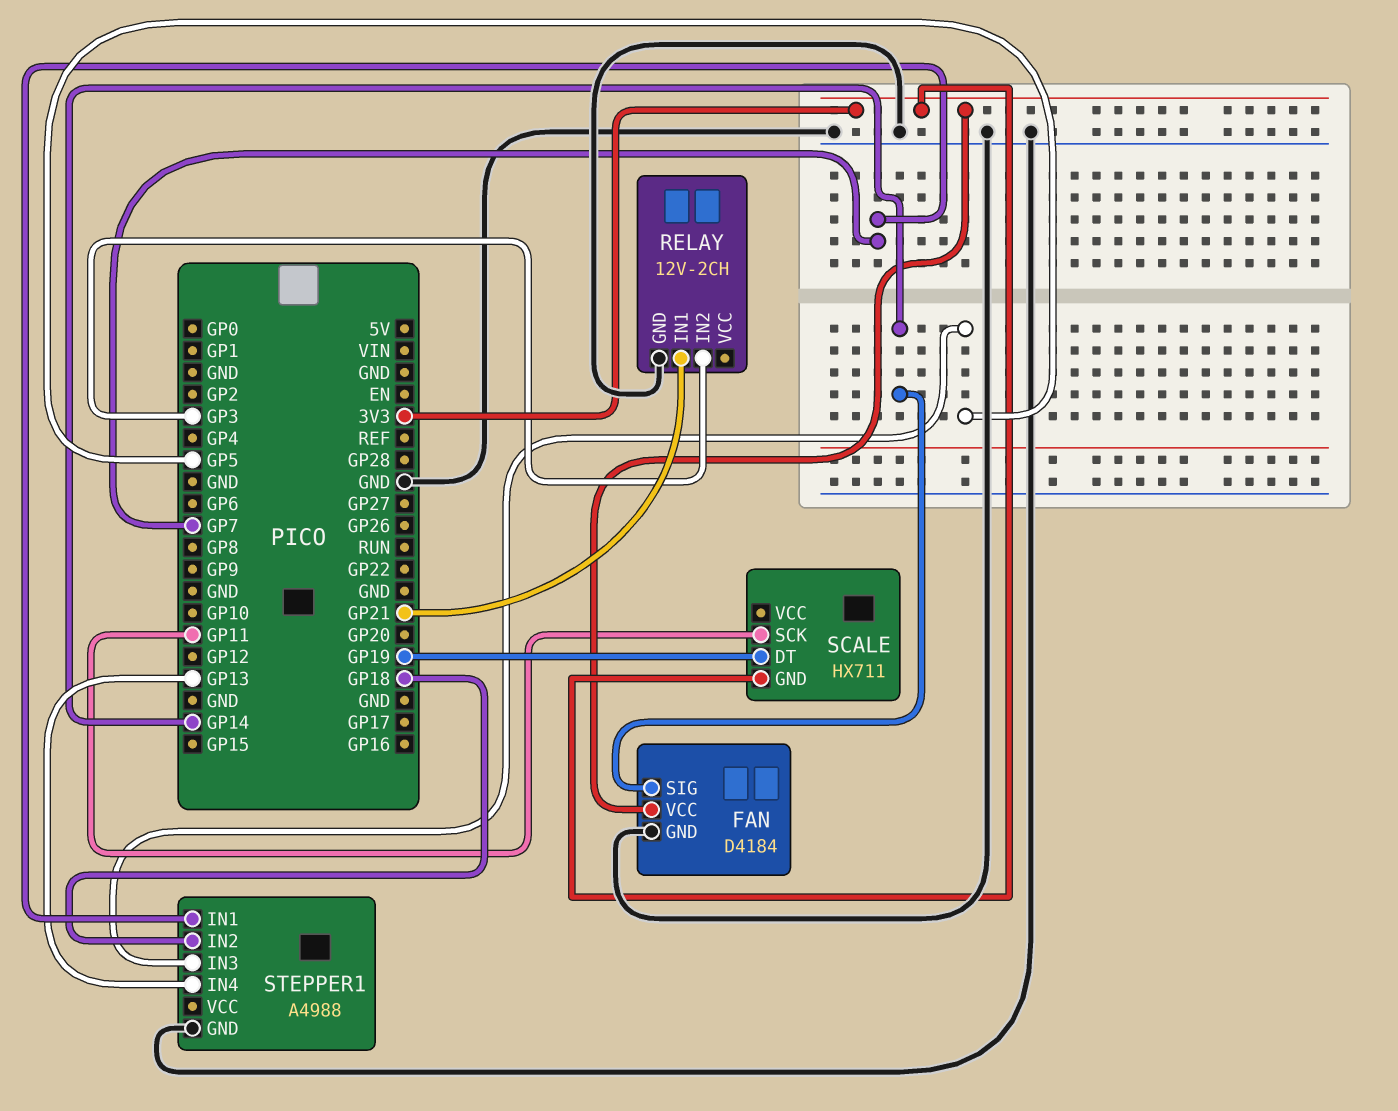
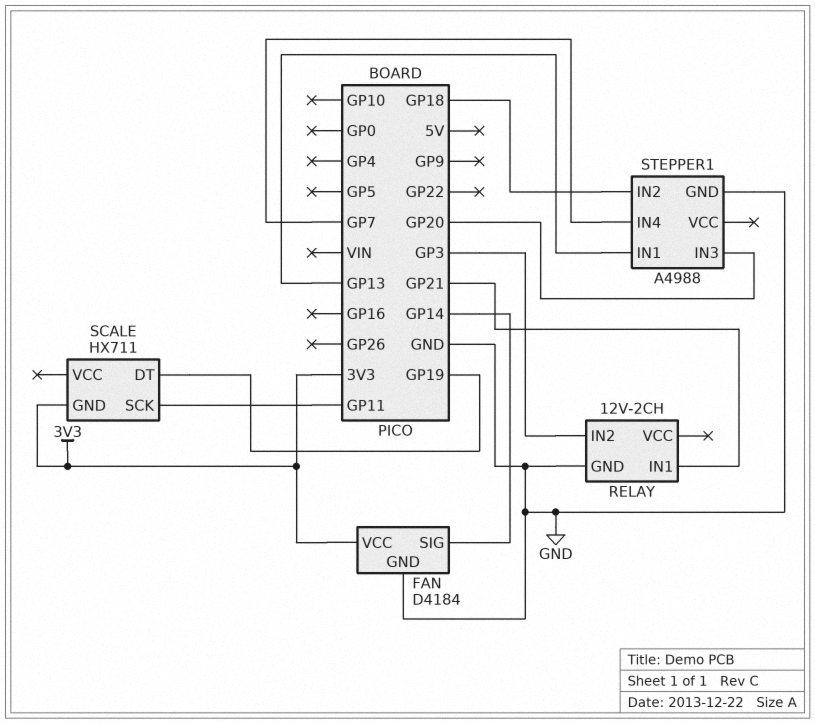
STEPPER1 pin IN1: GP7 -> GP13
STEPPER1 pin IN3: GP5 -> GP20
STEPPER1 pin IN4: GP13 -> GP7

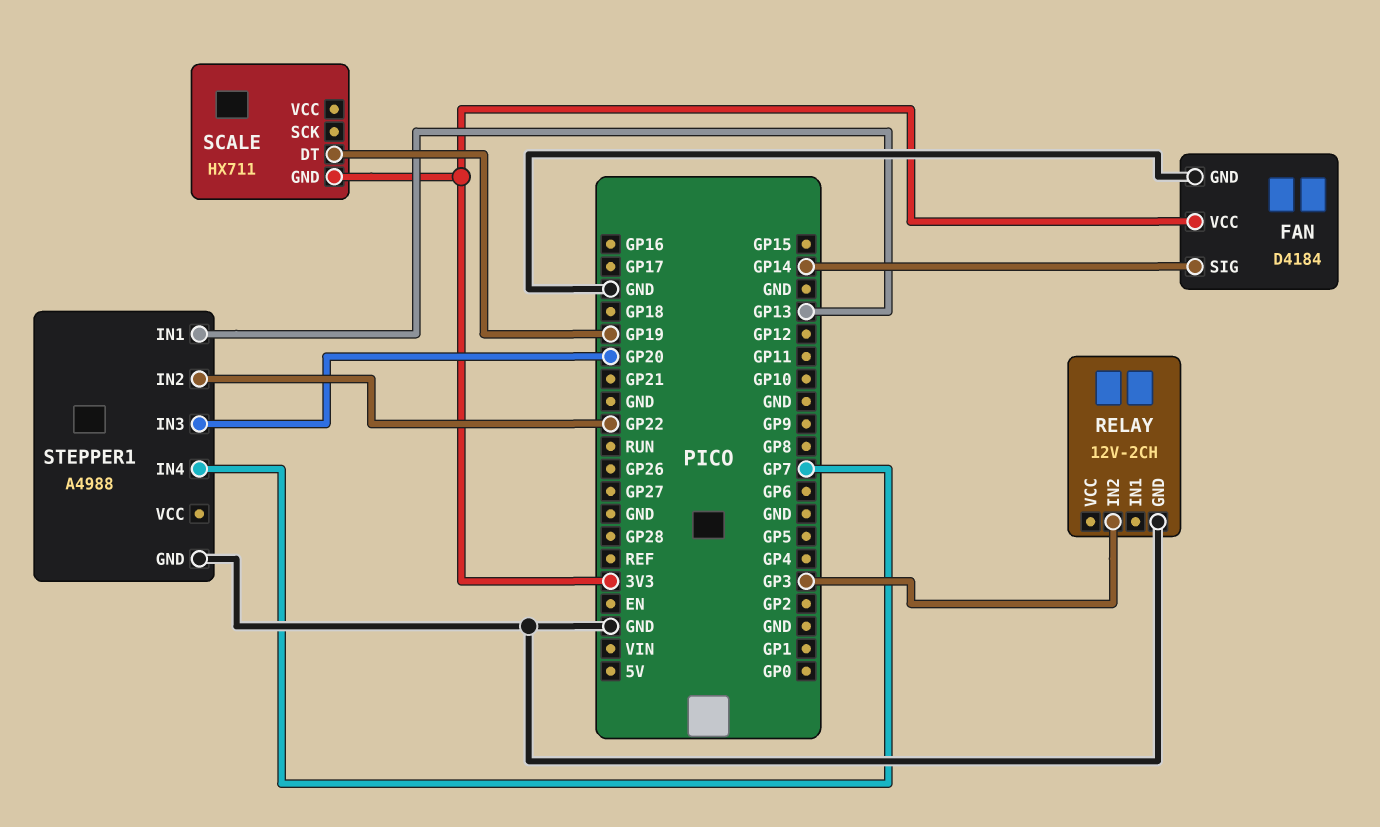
RELAY pin IN1: GP21 -> none
SCALE pin SCK: GP11 -> none
STEPPER1 pin IN2: GP18 -> GP22

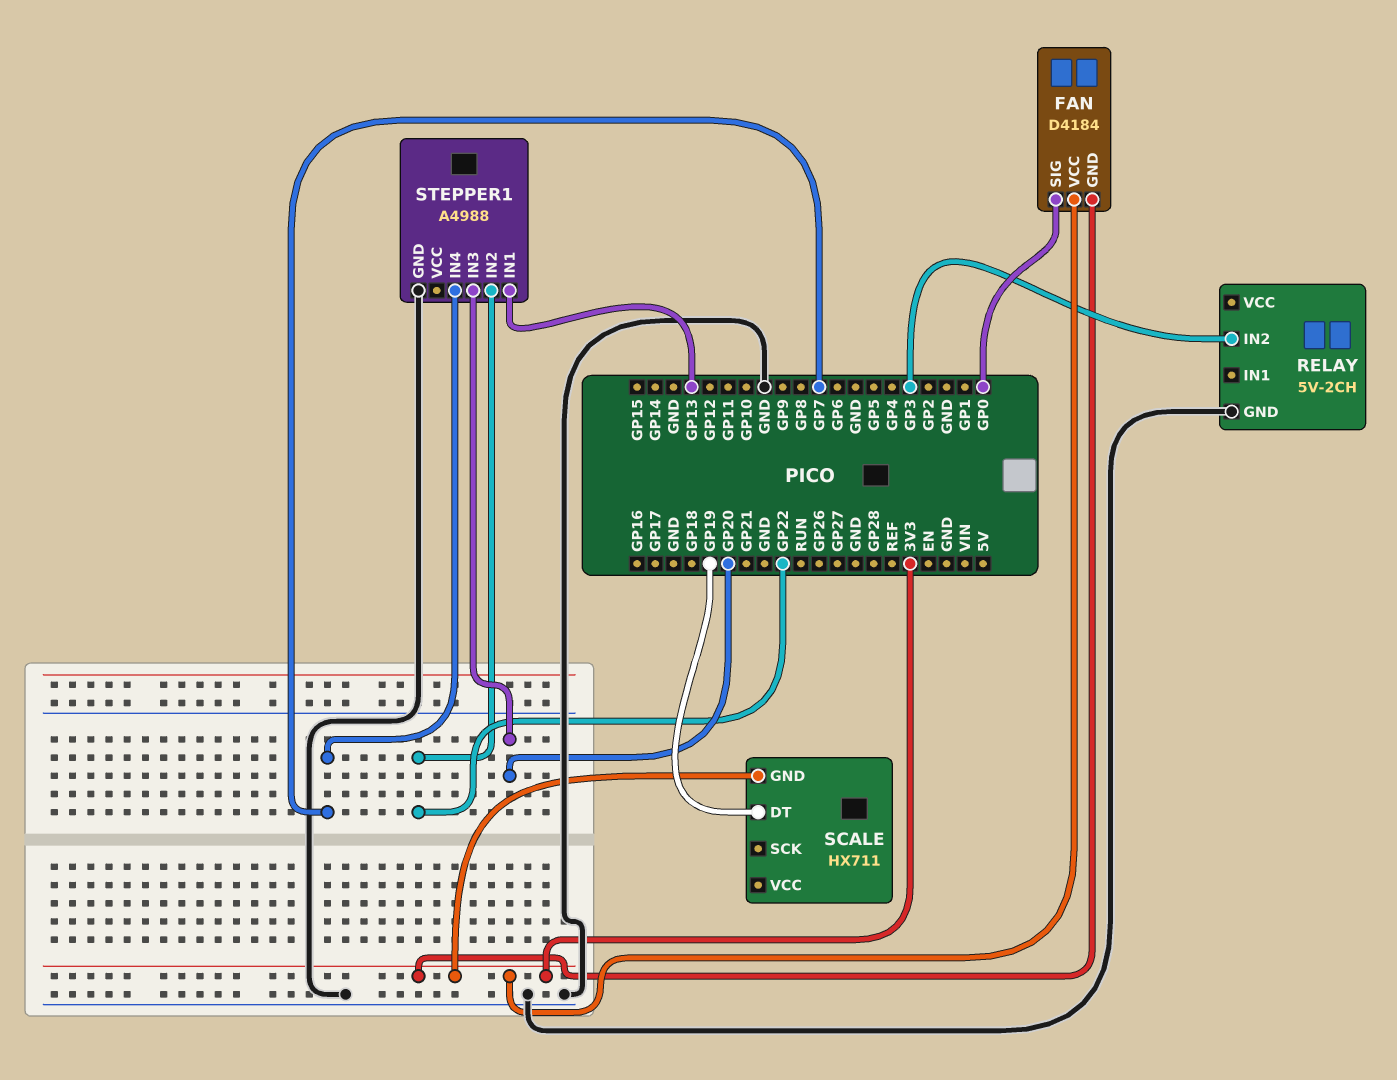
FAN pin GND: GND -> 3V3
FAN pin SIG: GP14 -> GP0
RELAY: 12V-2CH -> 5V-2CH

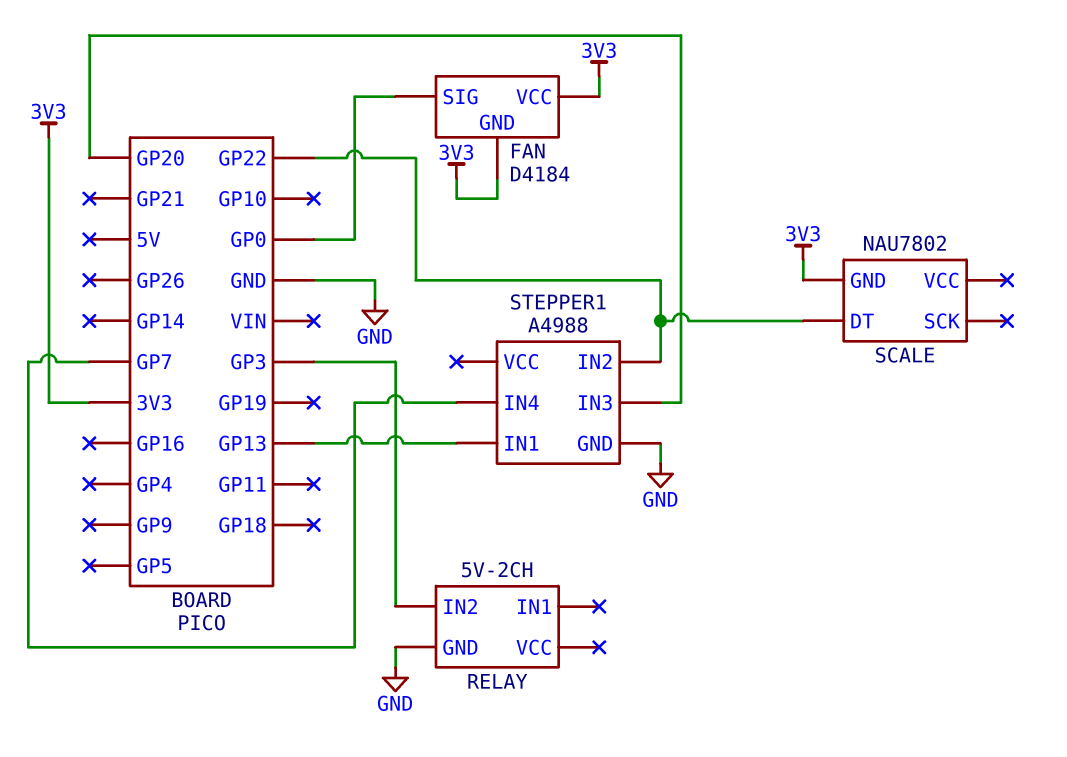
SCALE: HX711 -> NAU7802
SCALE pin DT: GP19 -> GP22

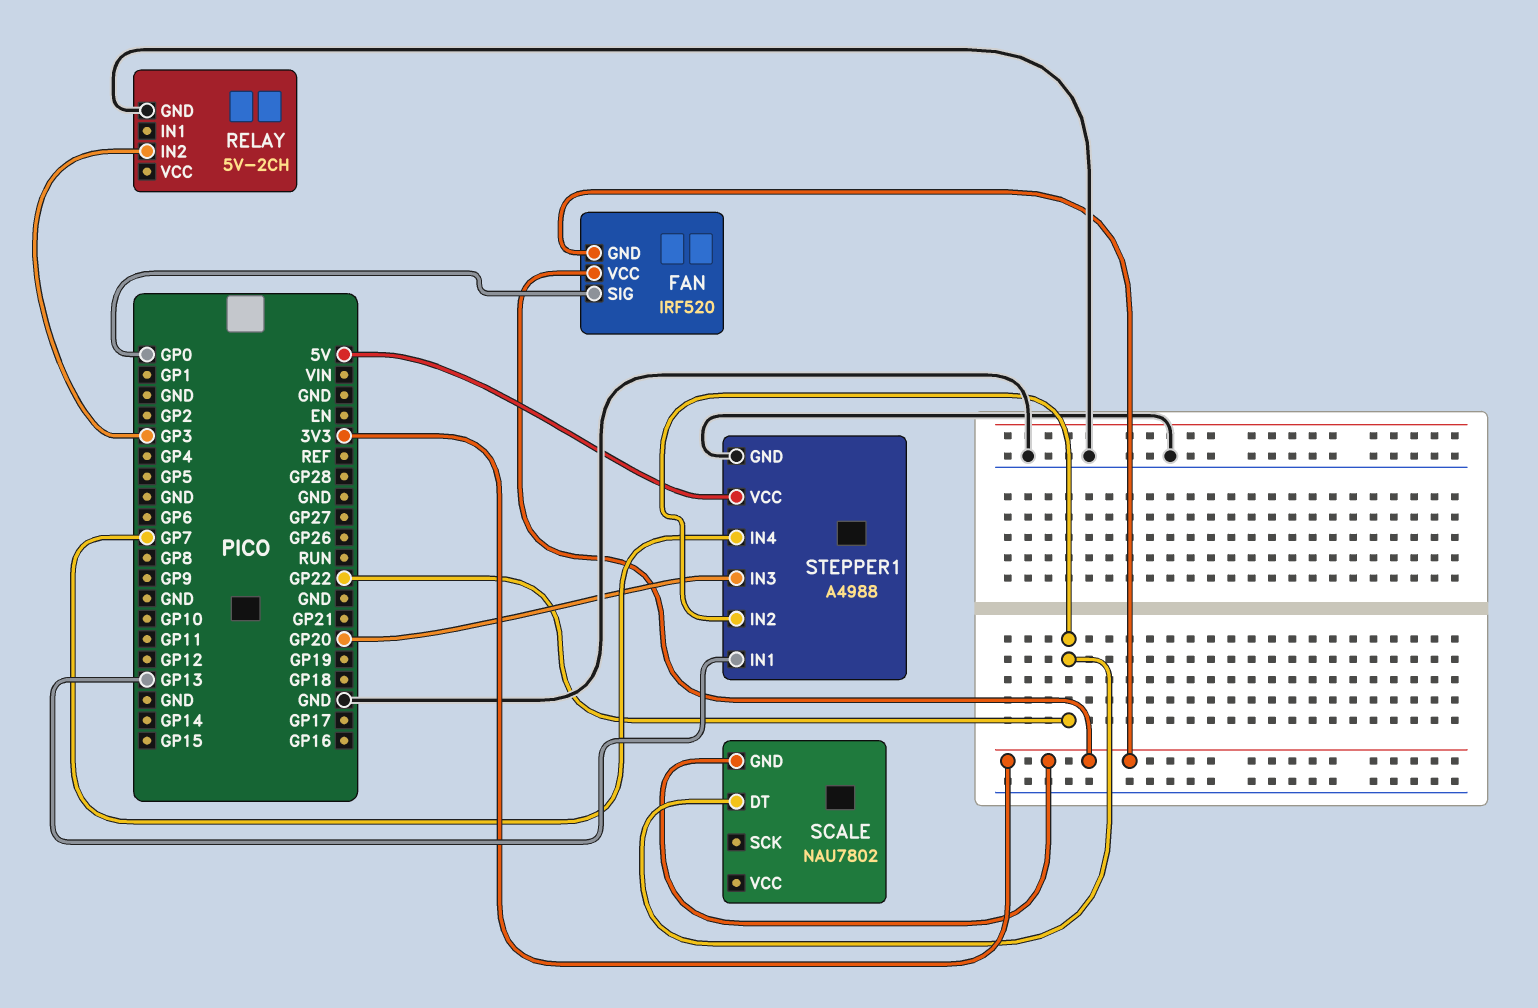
FAN: D4184 -> IRF520
STEPPER1 pin VCC: none -> 5V

